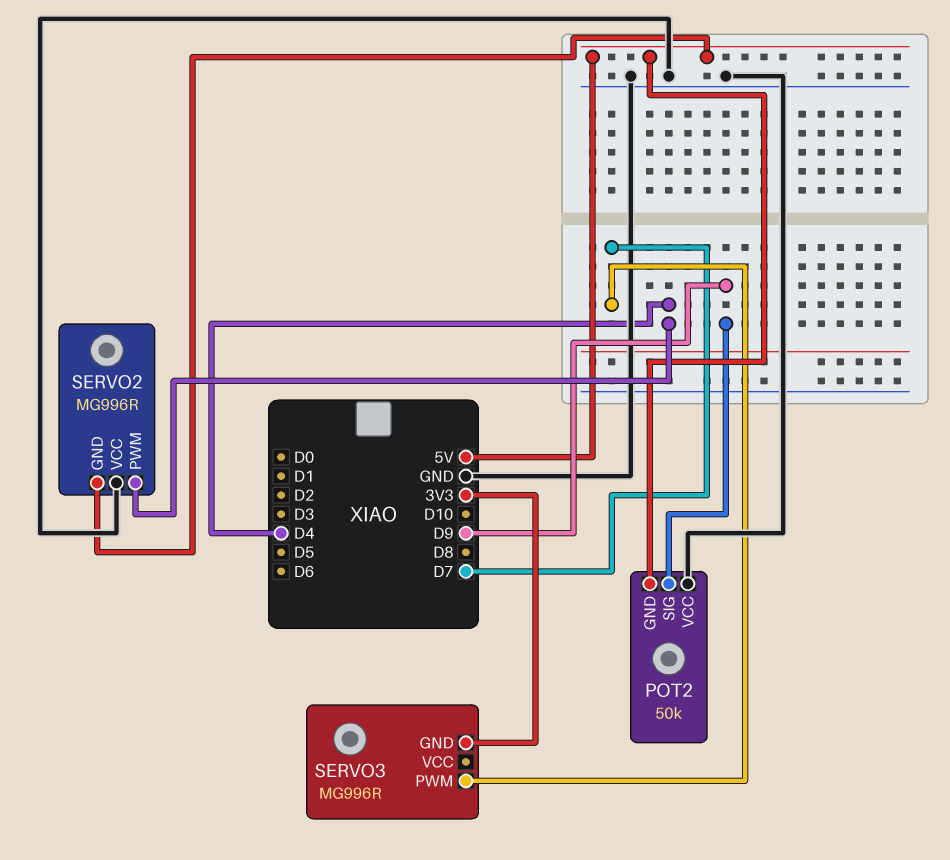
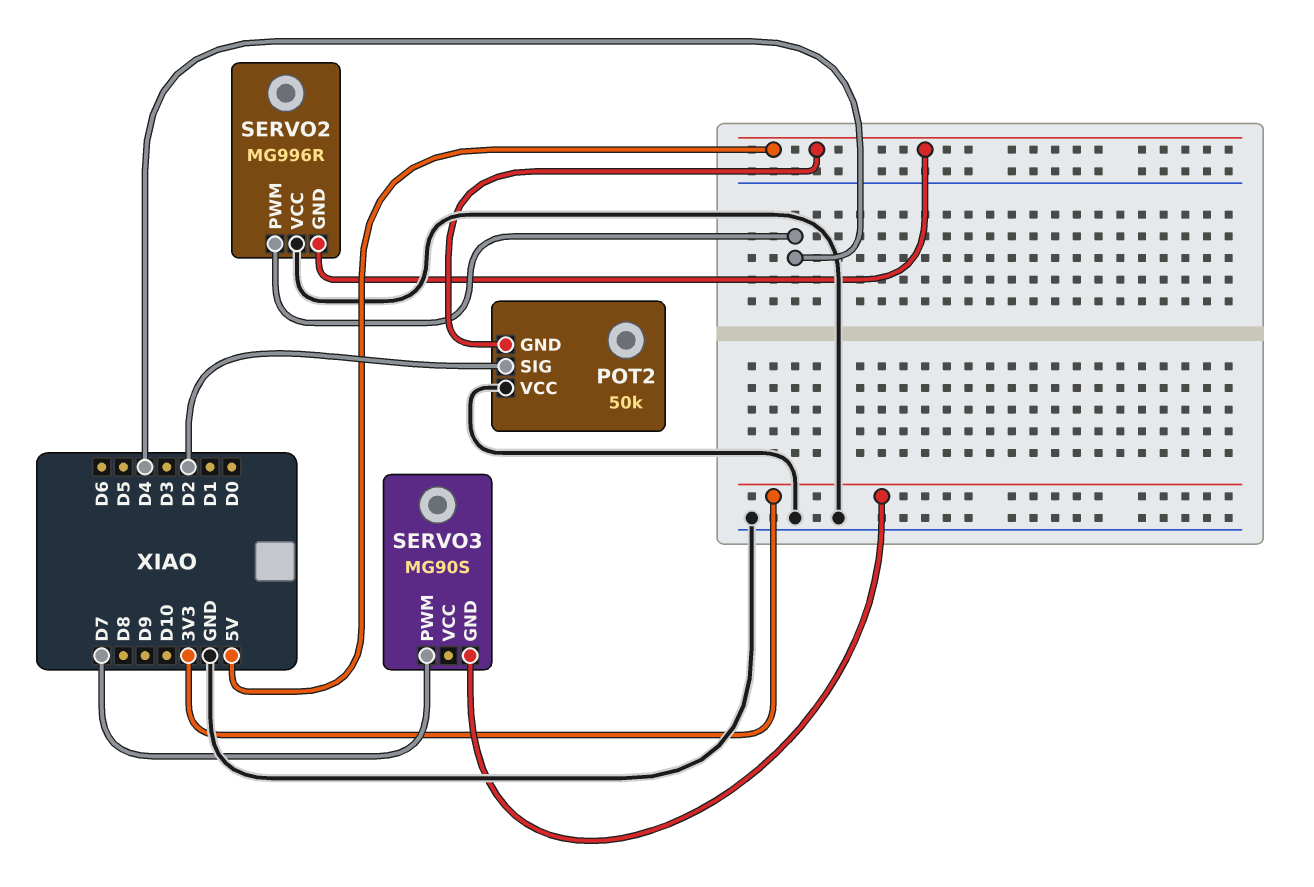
POT2 pin SIG: D9 -> D2
SERVO3: MG996R -> MG90S

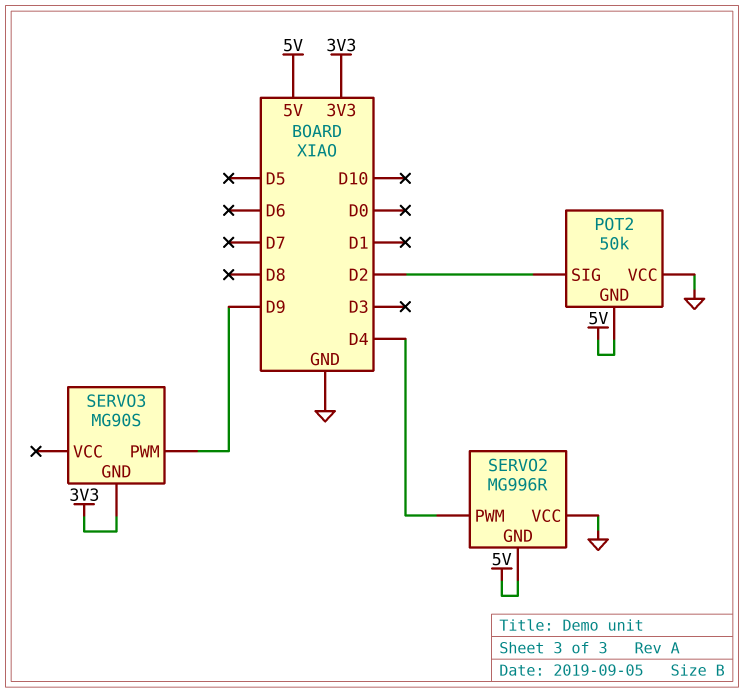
SERVO3 pin PWM: D7 -> D9

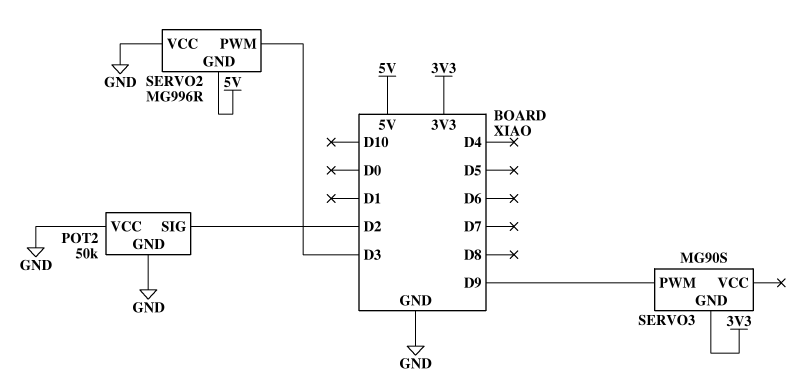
POT2 pin GND: 5V -> GND
SERVO2 pin PWM: D4 -> D3

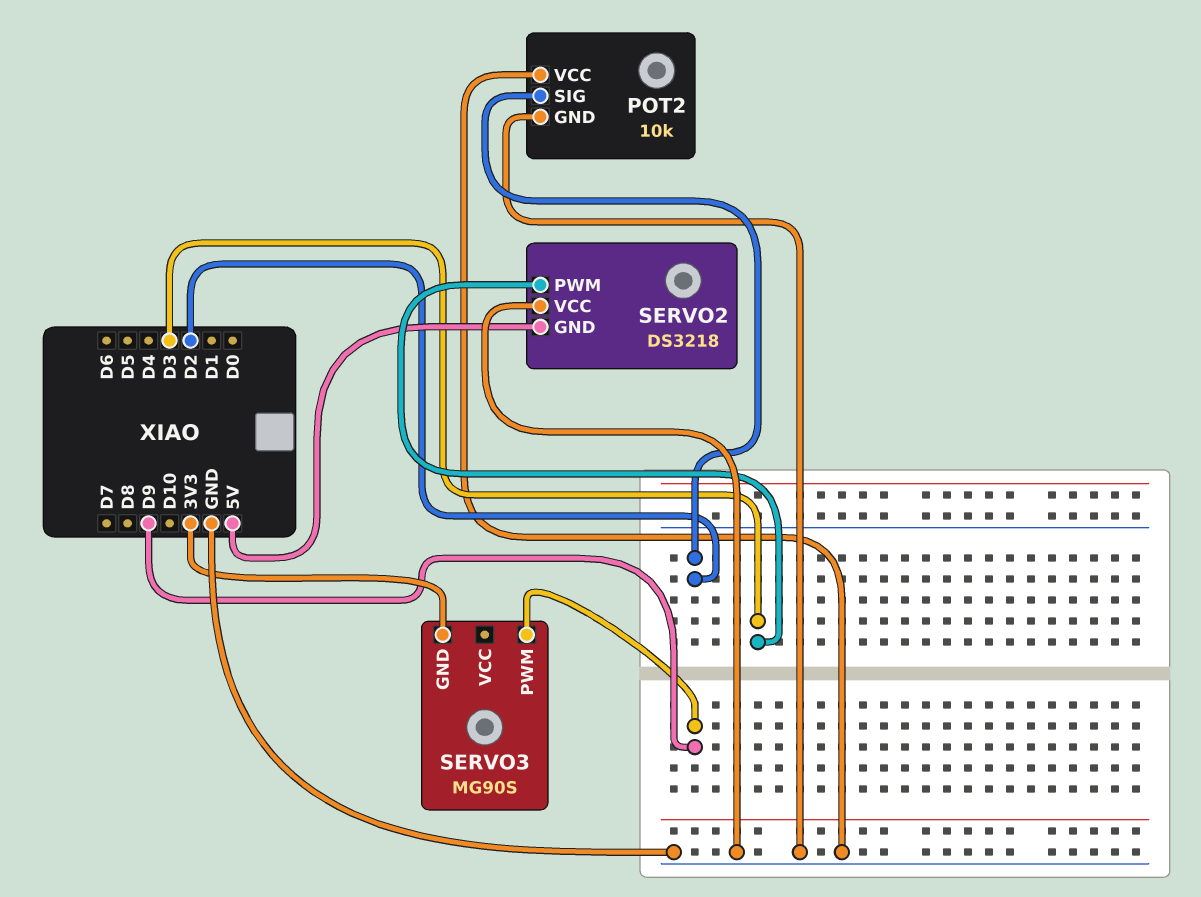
POT2: 50k -> 10k
SERVO2: MG996R -> DS3218

